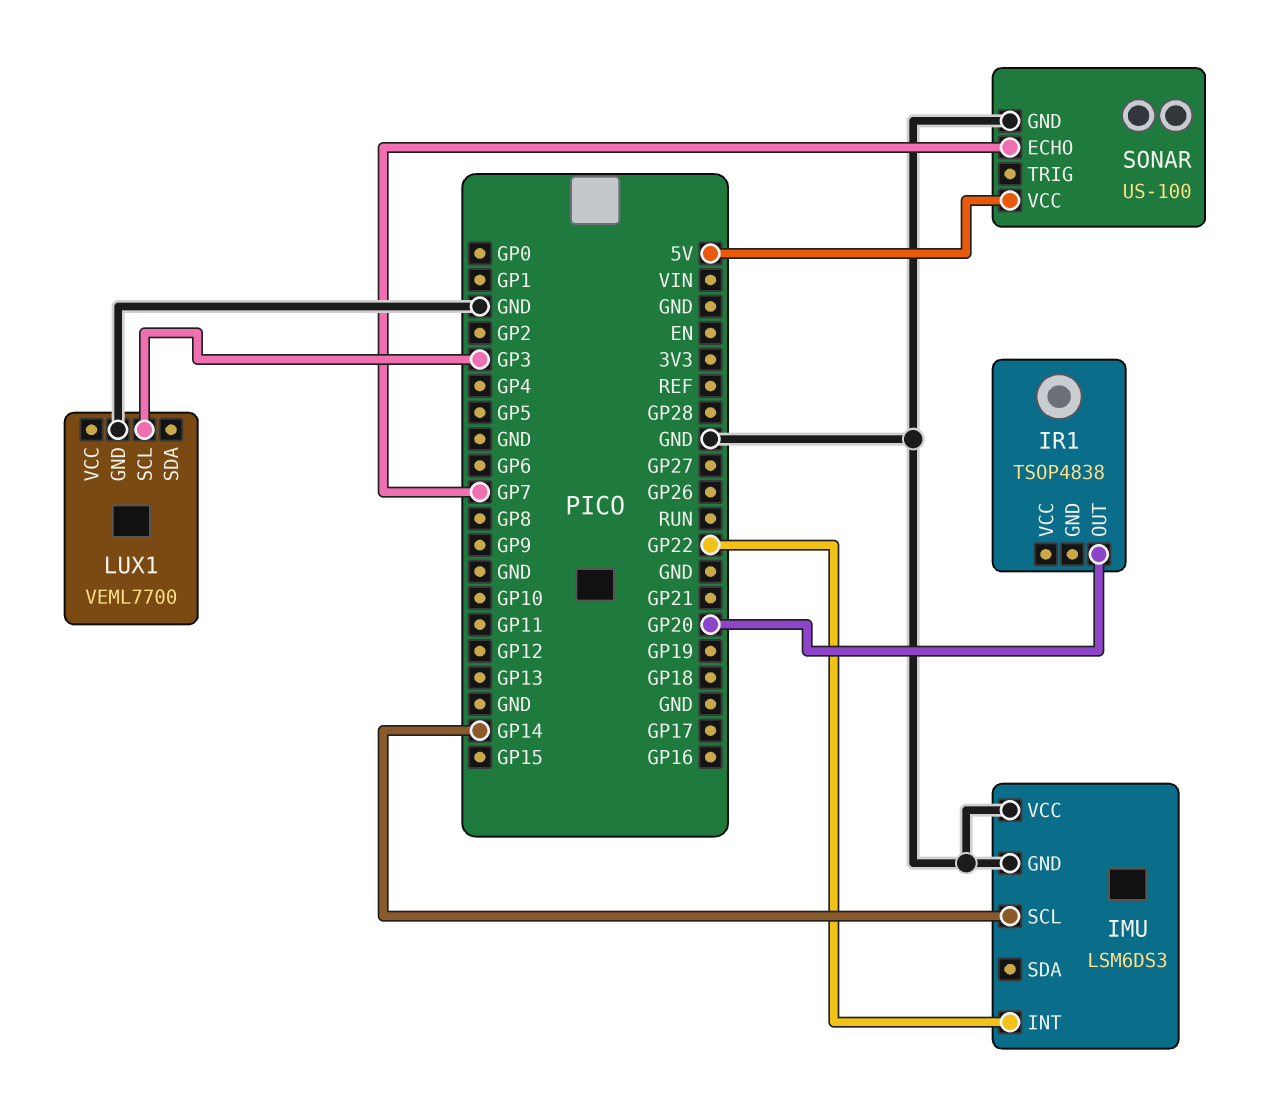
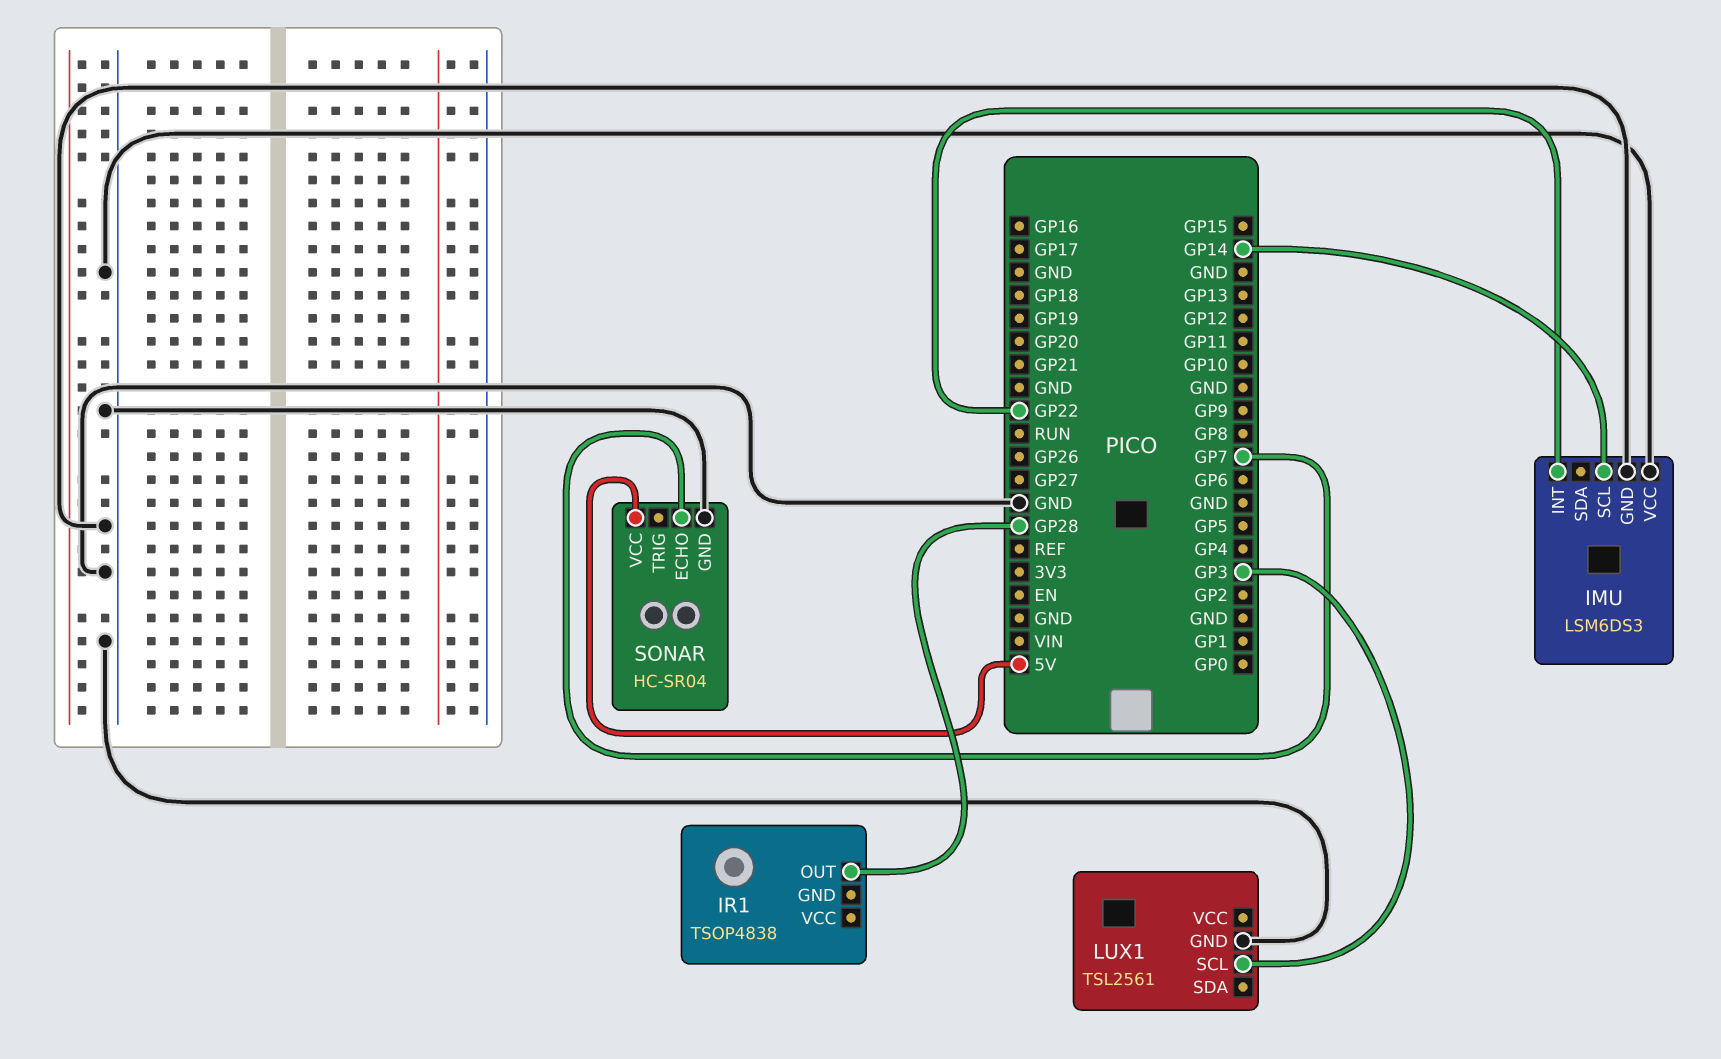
IR1 pin OUT: GP20 -> GP28
LUX1: VEML7700 -> TSL2561
SONAR: US-100 -> HC-SR04

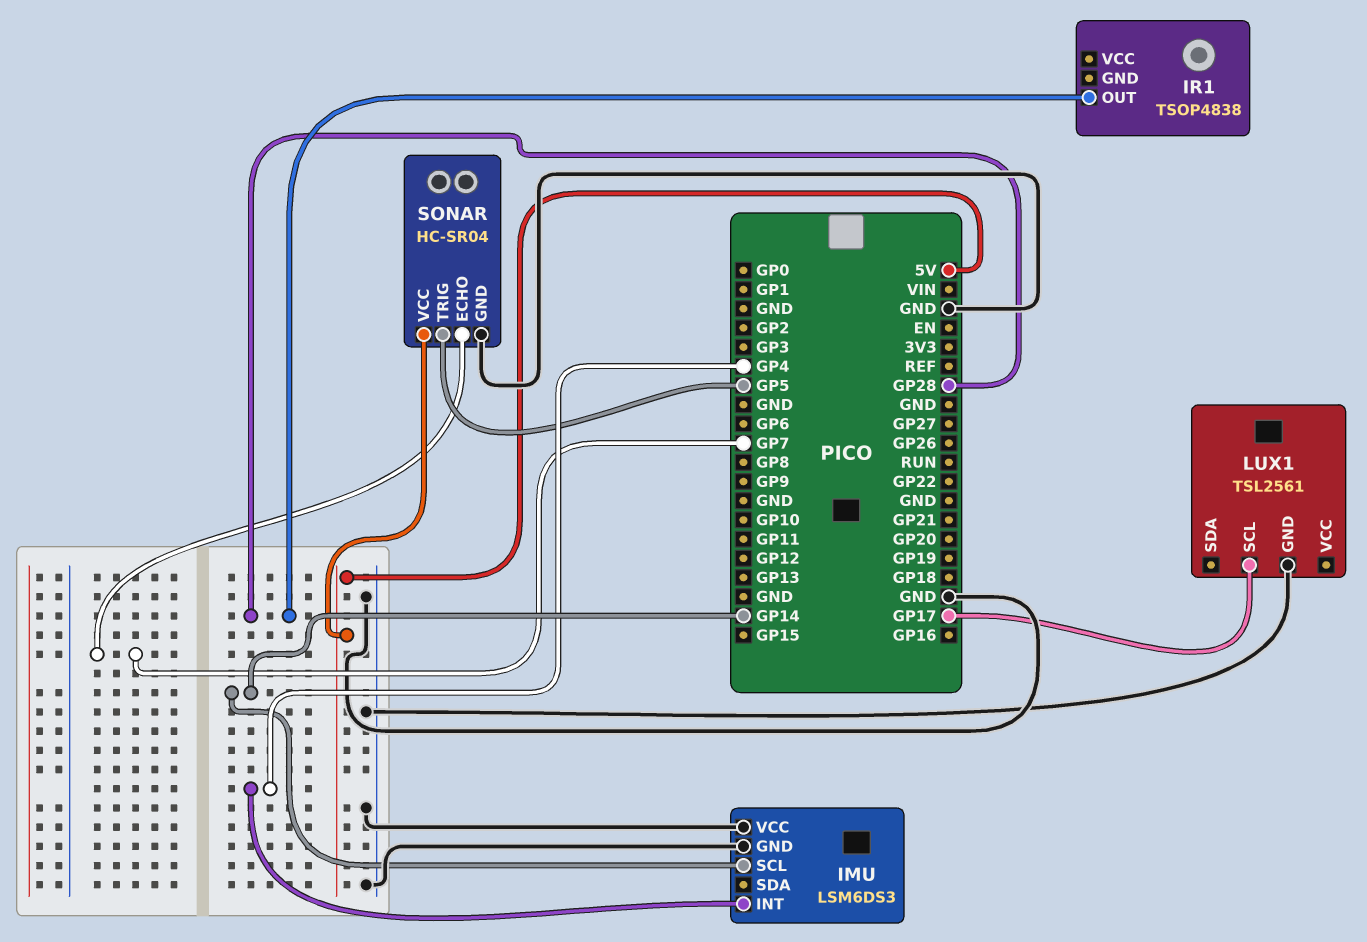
IMU pin INT: GP22 -> GP4
LUX1 pin SCL: GP3 -> GP17
SONAR pin TRIG: none -> GP5

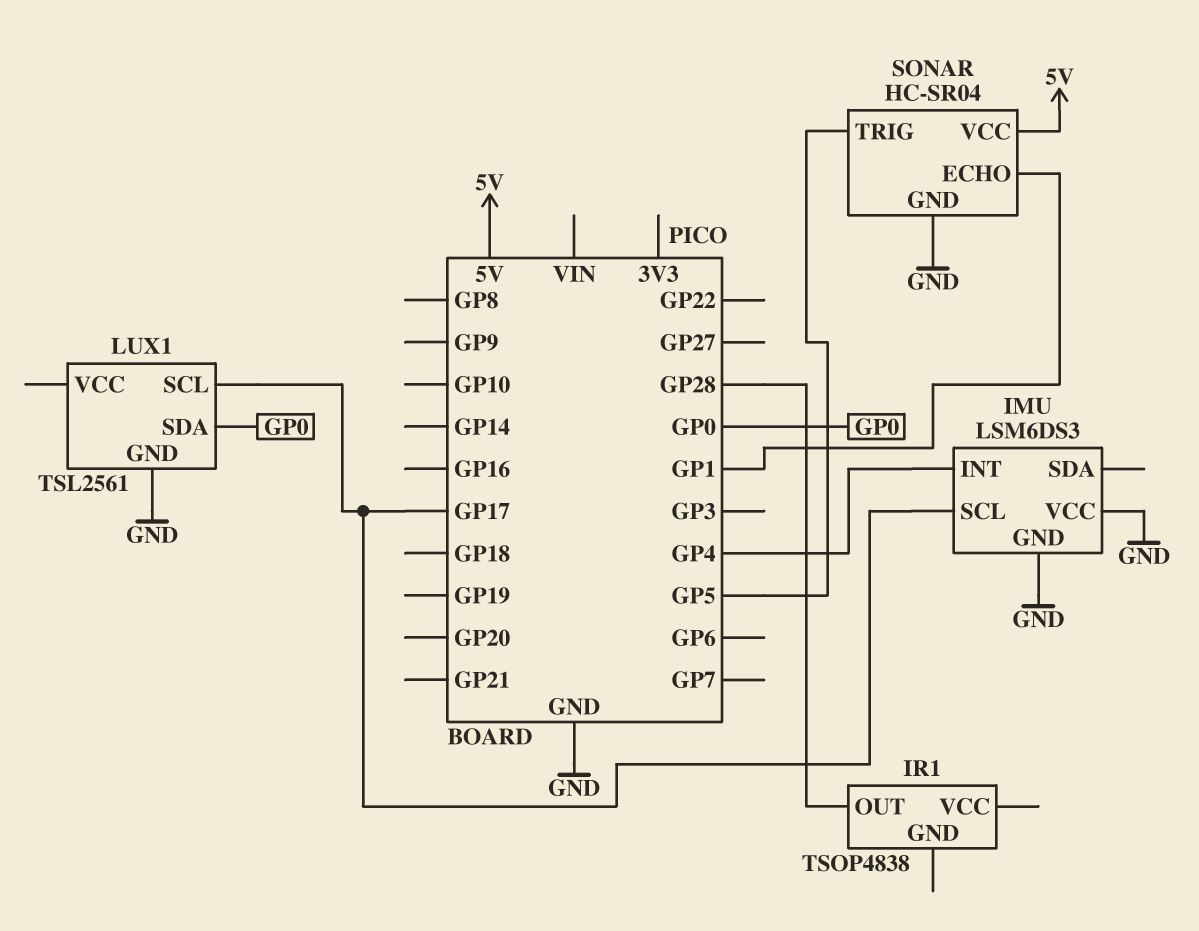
IMU pin SCL: GP14 -> GP17
LUX1 pin SDA: none -> GP0
SONAR pin ECHO: GP7 -> GP1

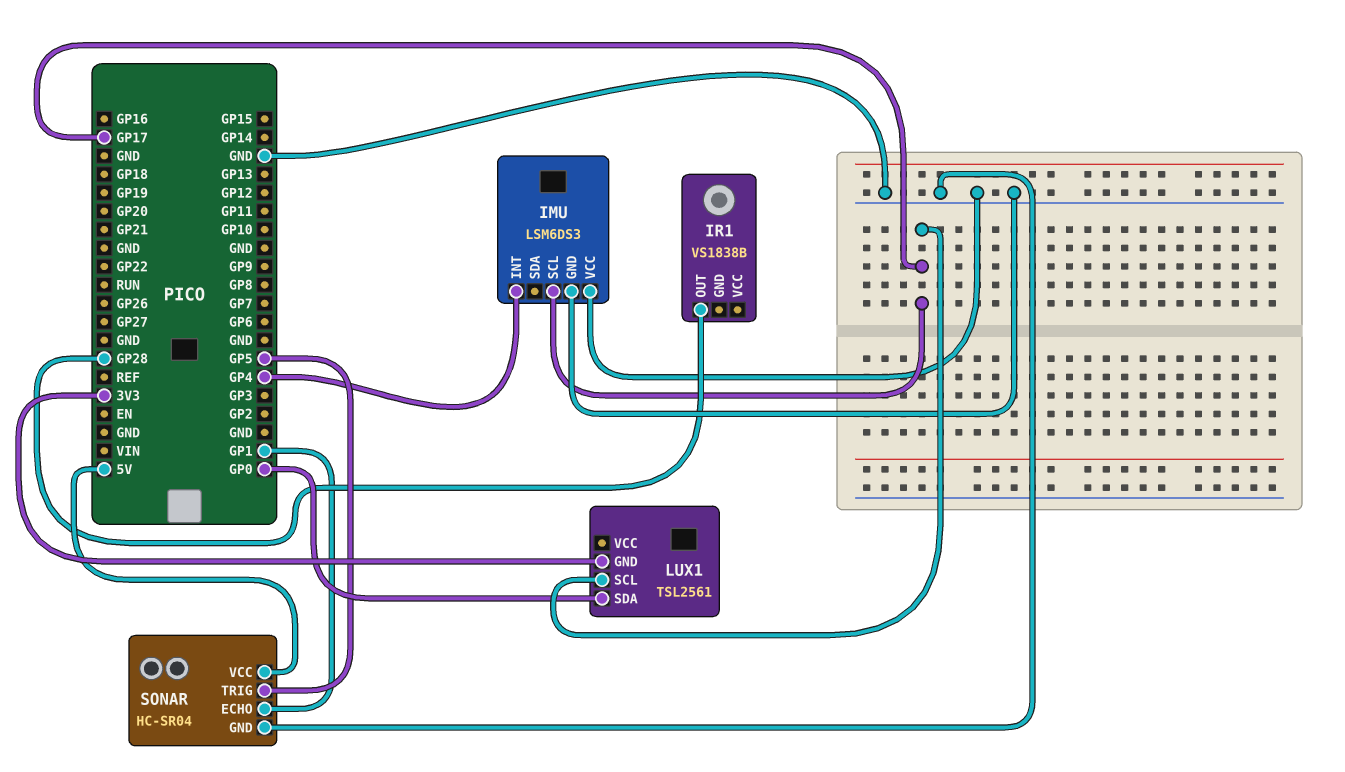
IR1: TSOP4838 -> VS1838B
LUX1 pin GND: GND -> 3V3

